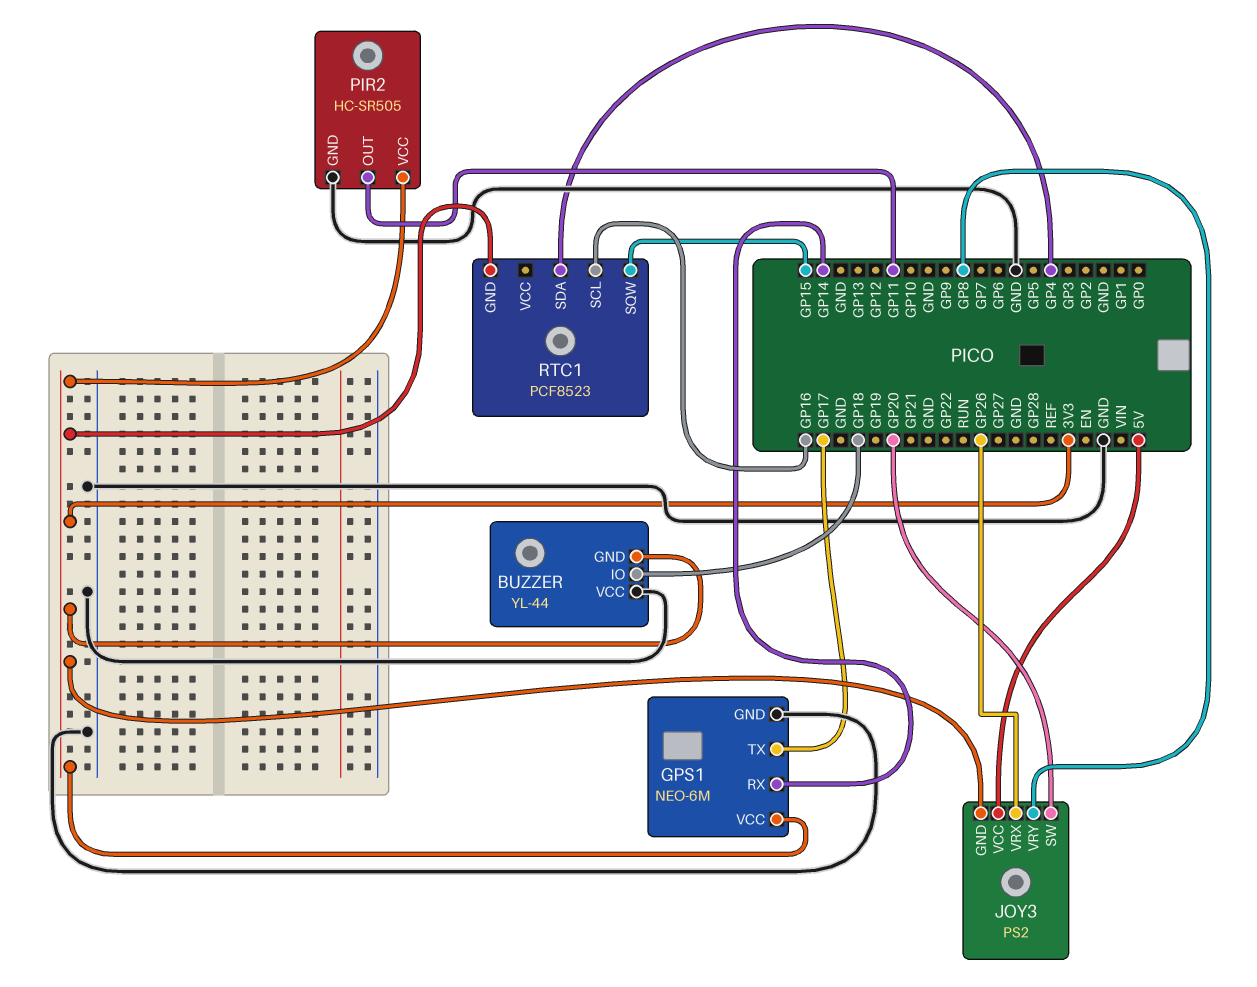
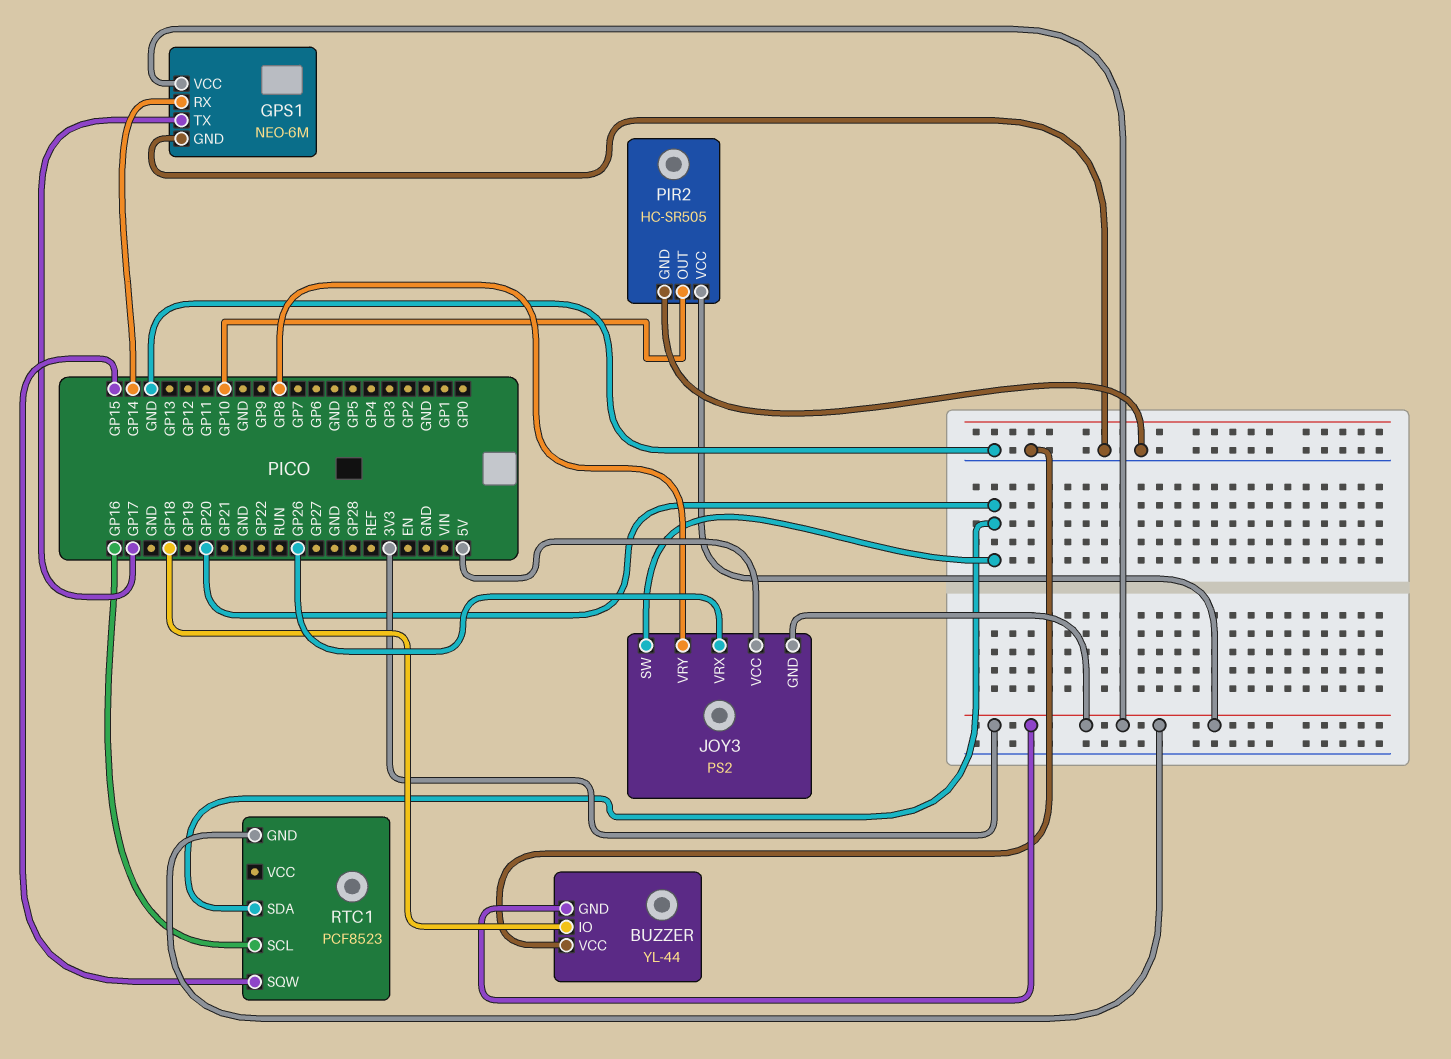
PIR2 pin OUT: GP11 -> GP10
RTC1 pin SDA: GP4 -> GP20

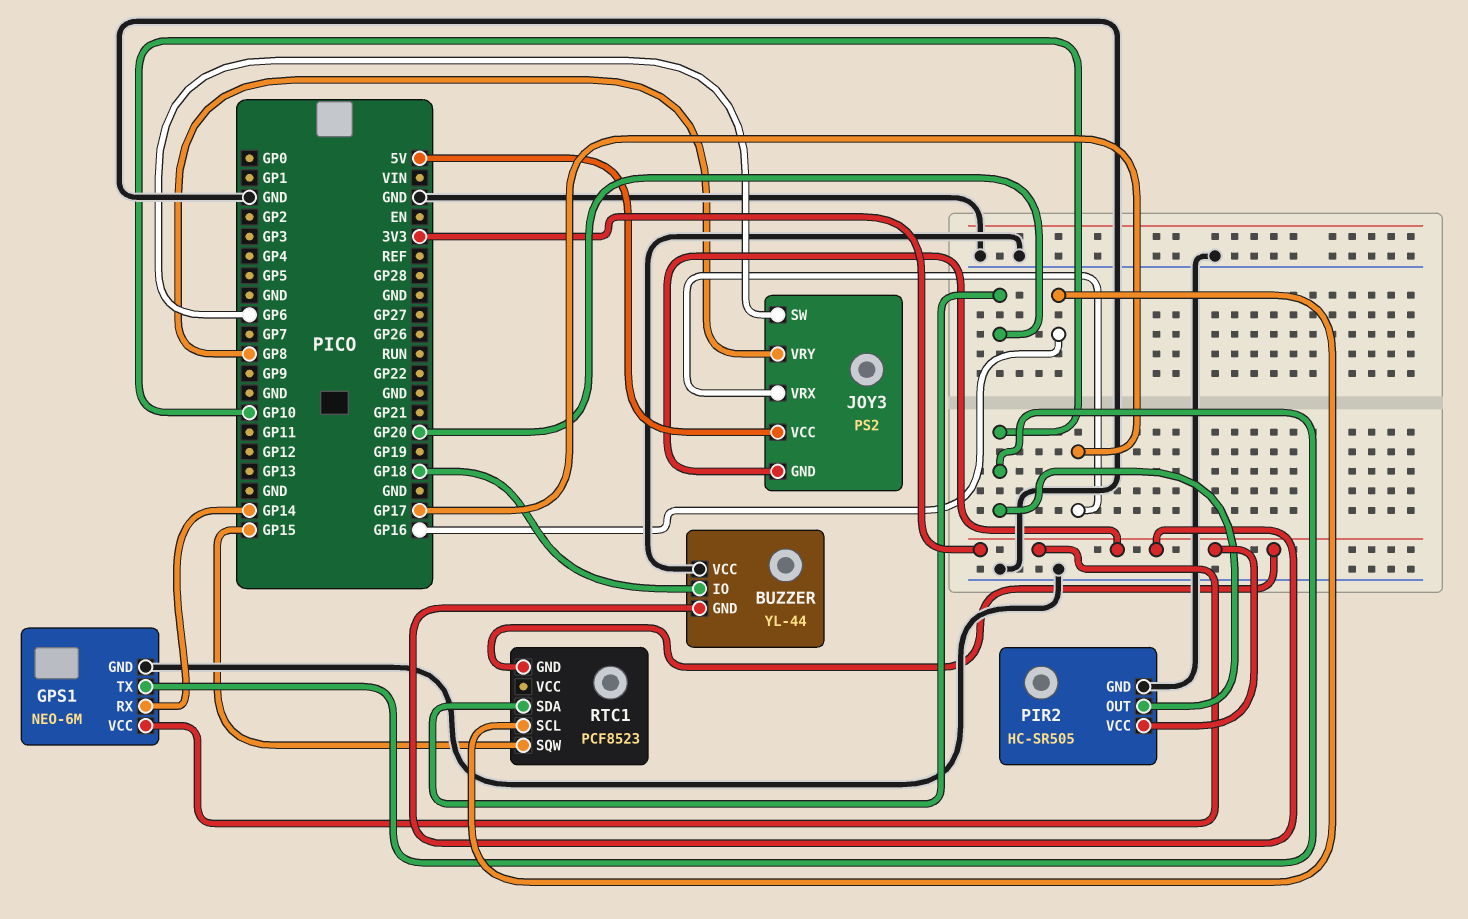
GPS1 pin TX: GP17 -> GP10
JOY3 pin SW: GP20 -> GP6
JOY3 pin VRX: GP26 -> GP17

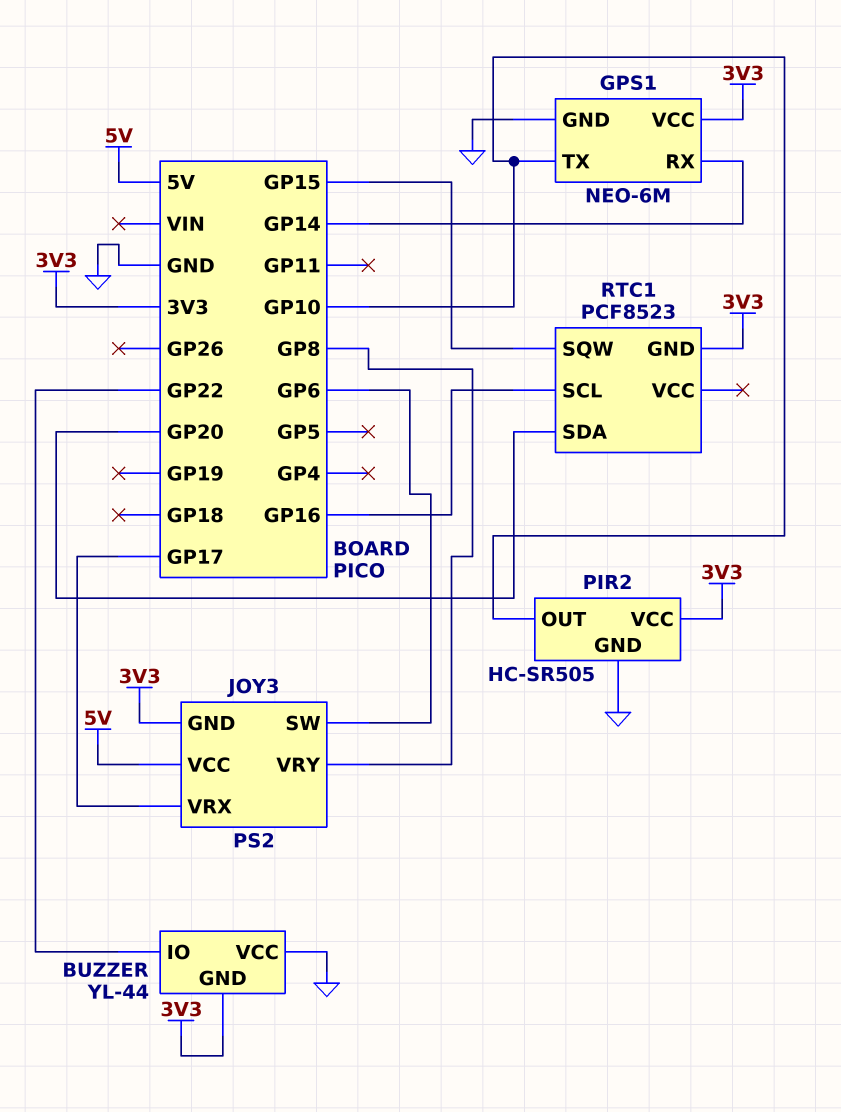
BUZZER pin IO: GP18 -> GP22

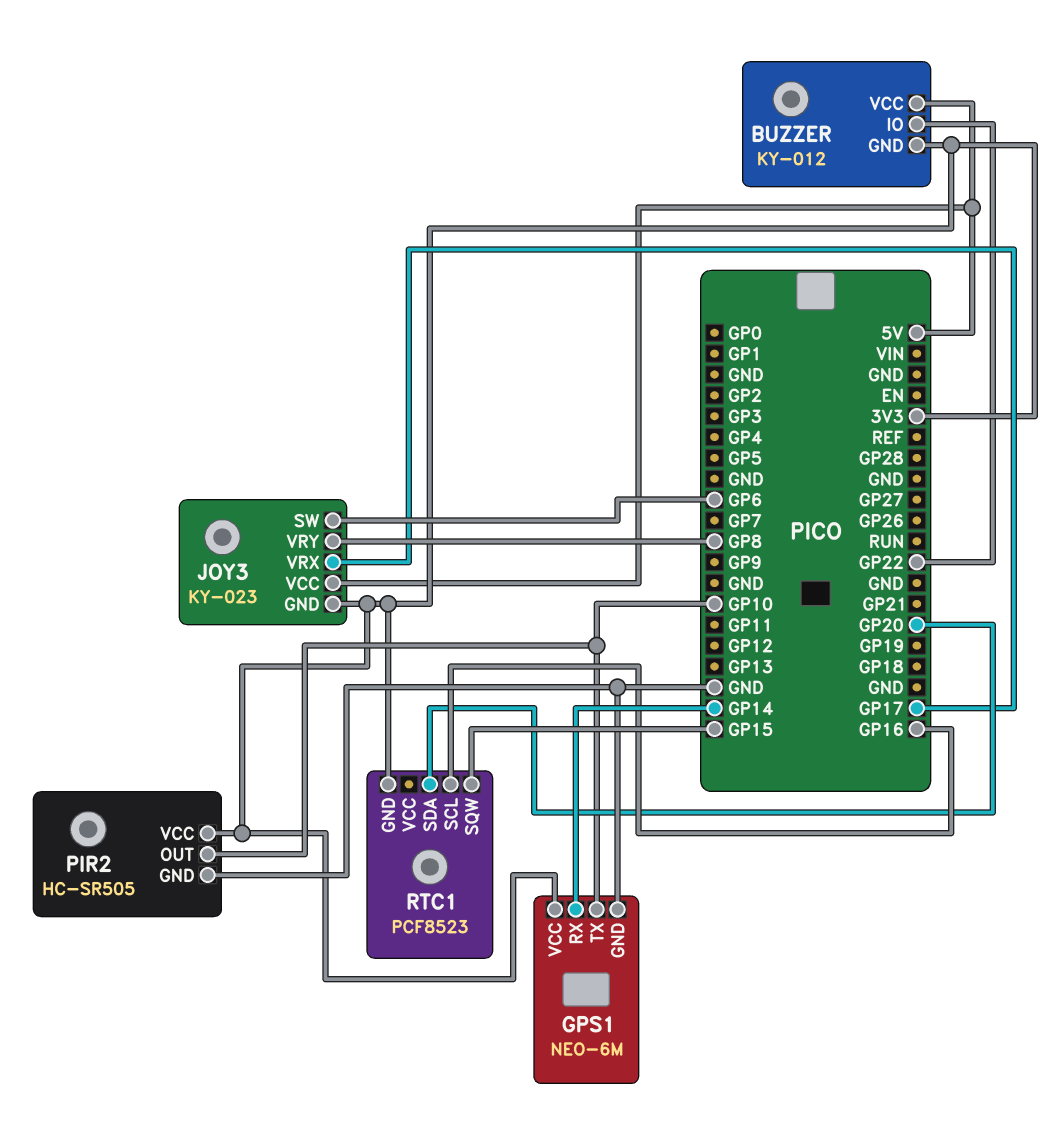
BUZZER: YL-44 -> KY-012
BUZZER pin VCC: GND -> 5V
JOY3: PS2 -> KY-023

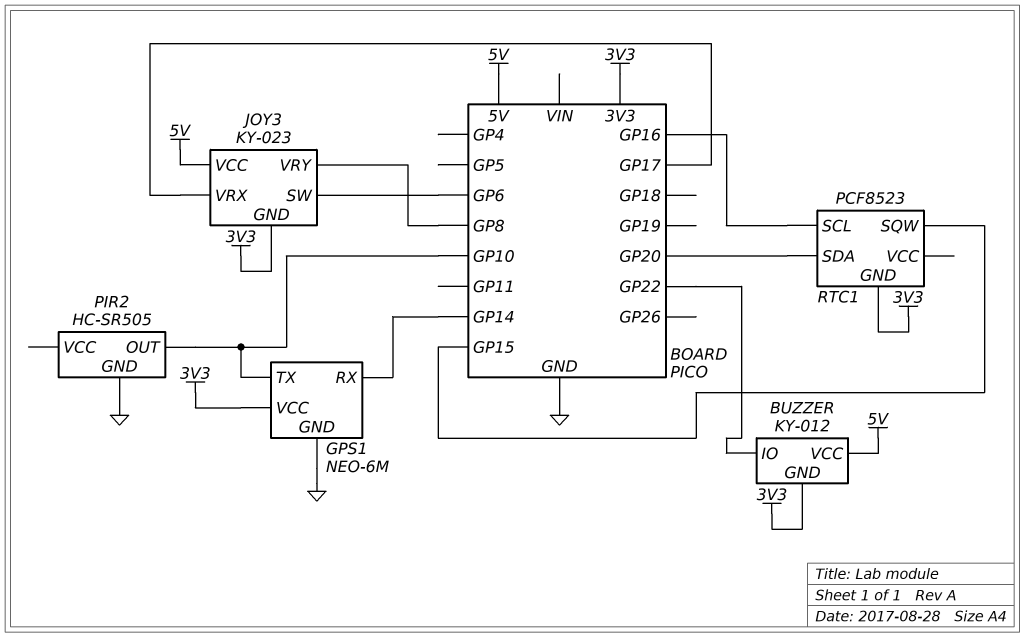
PIR2 pin VCC: 3V3 -> none

